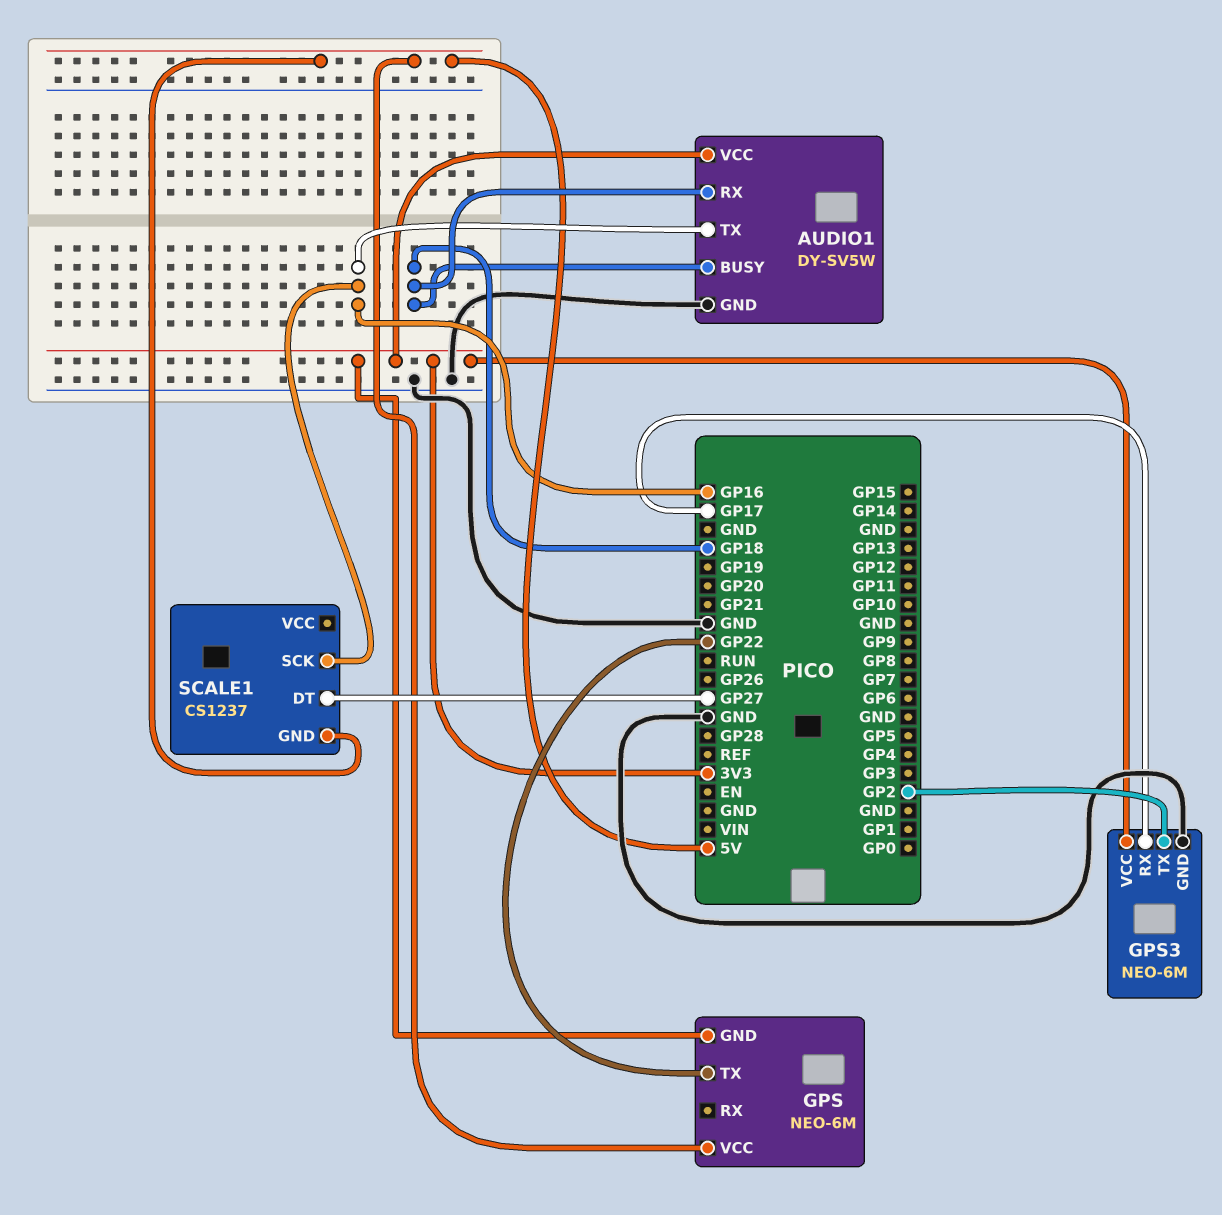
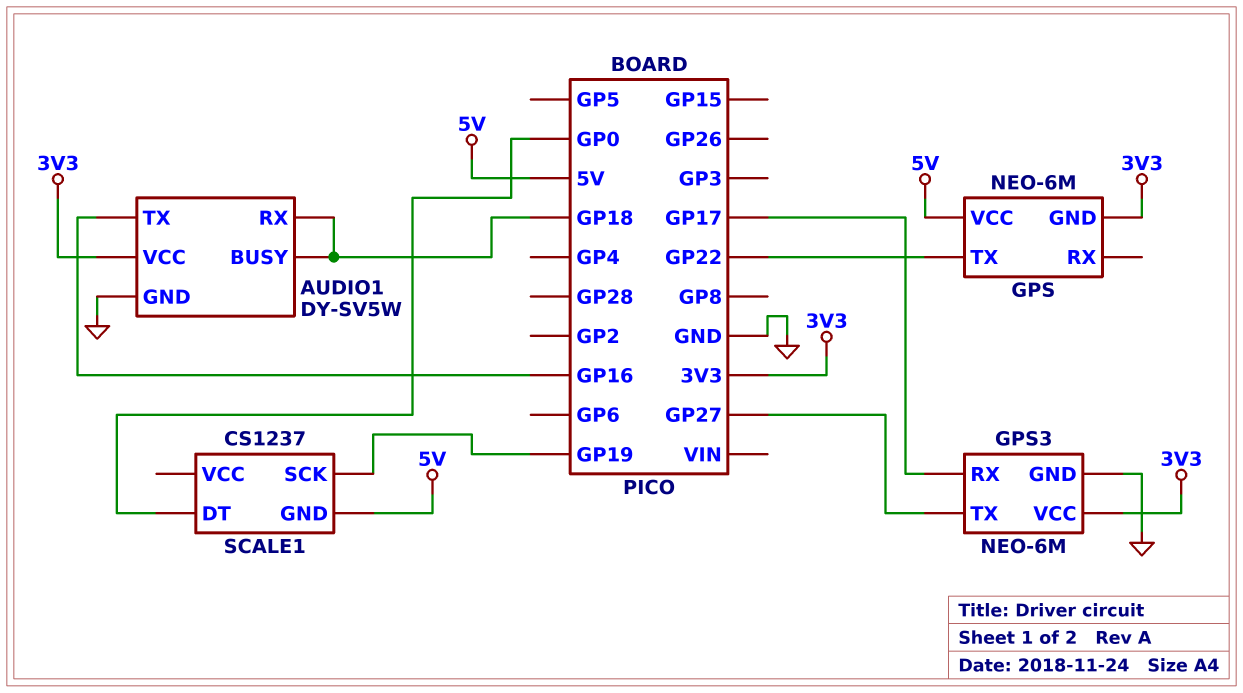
GPS3 pin TX: GP2 -> GP27
SCALE1 pin DT: GP27 -> GP0
SCALE1 pin SCK: GP16 -> GP19

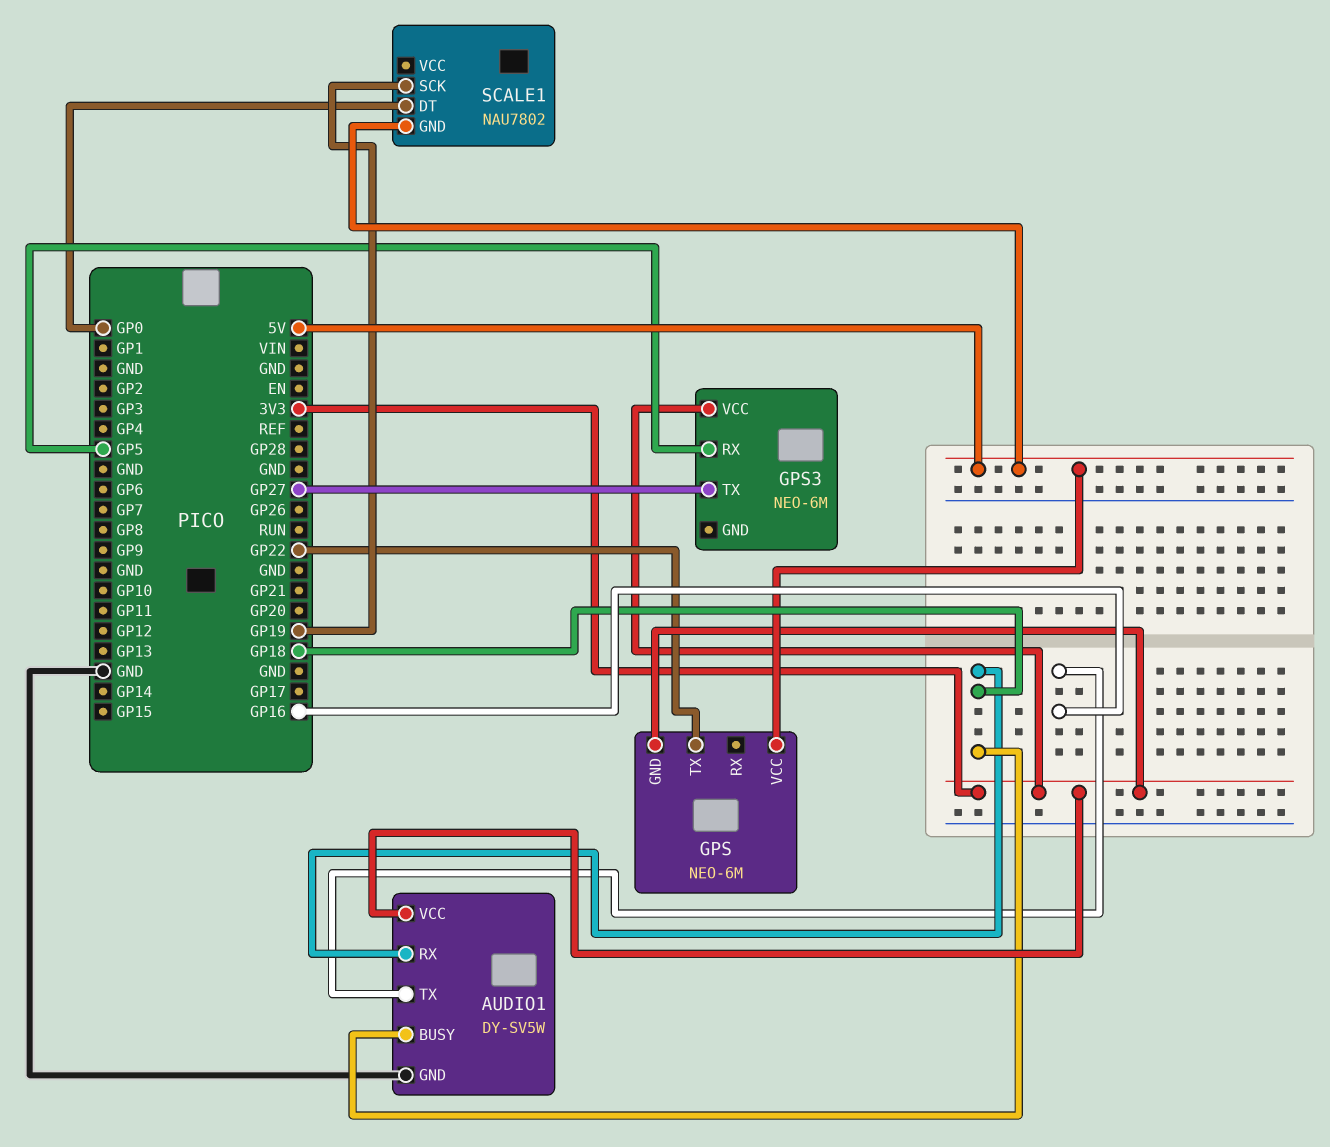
GPS3 pin GND: GND -> none
GPS3 pin RX: GP17 -> GP5
SCALE1: CS1237 -> NAU7802

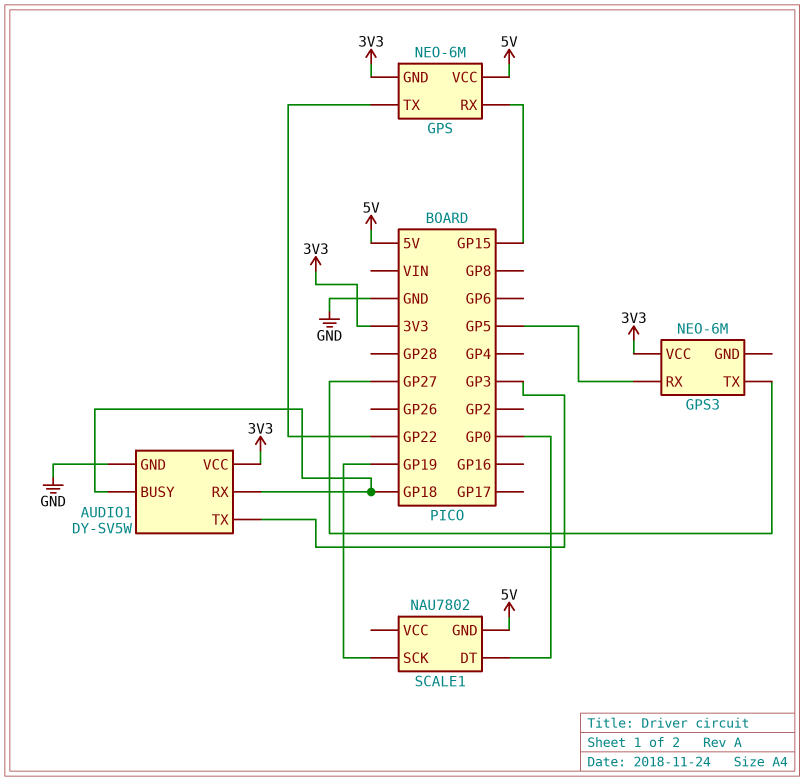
AUDIO1 pin TX: GP16 -> GP3
GPS pin RX: none -> GP15

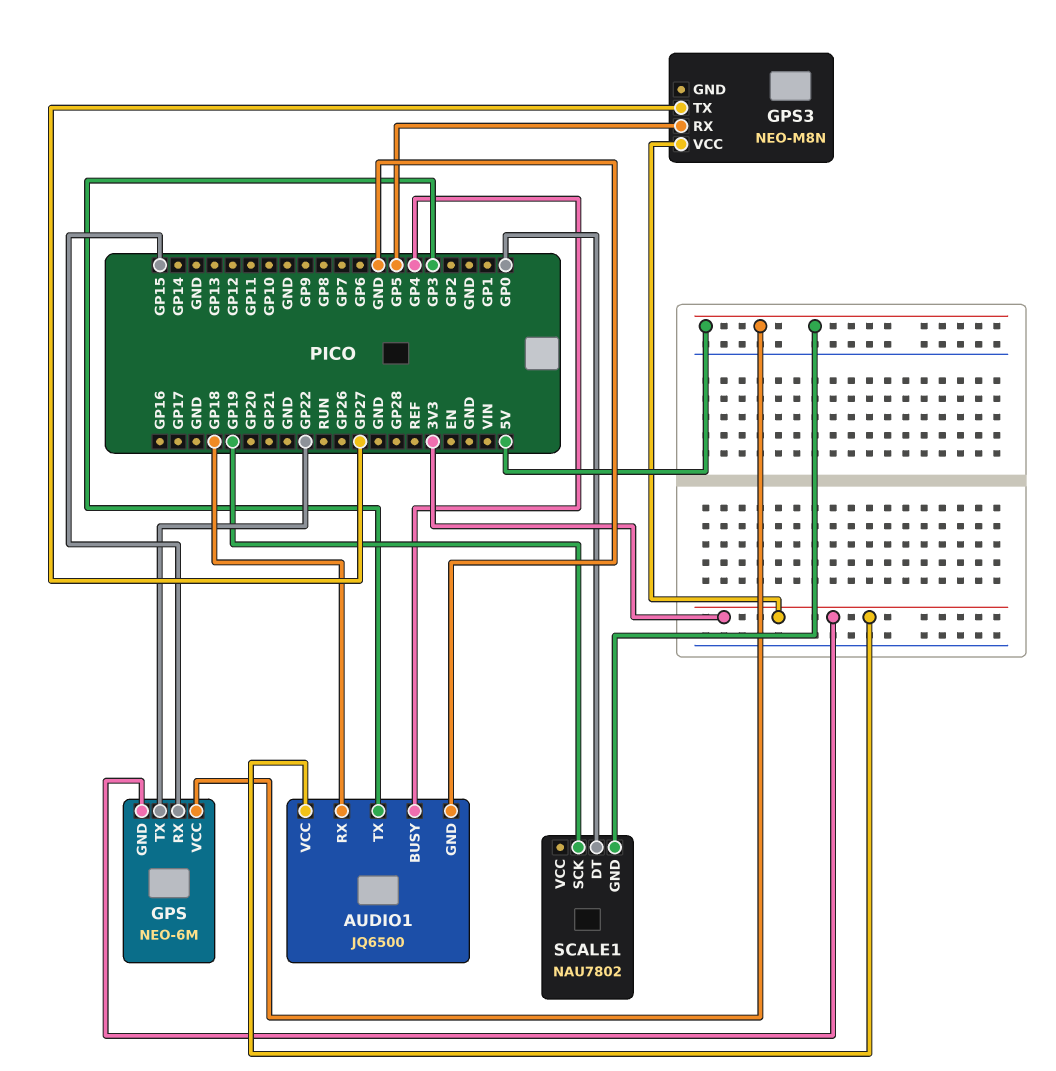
AUDIO1: DY-SV5W -> JQ6500
AUDIO1 pin BUSY: GP18 -> GP4
GPS3: NEO-6M -> NEO-M8N

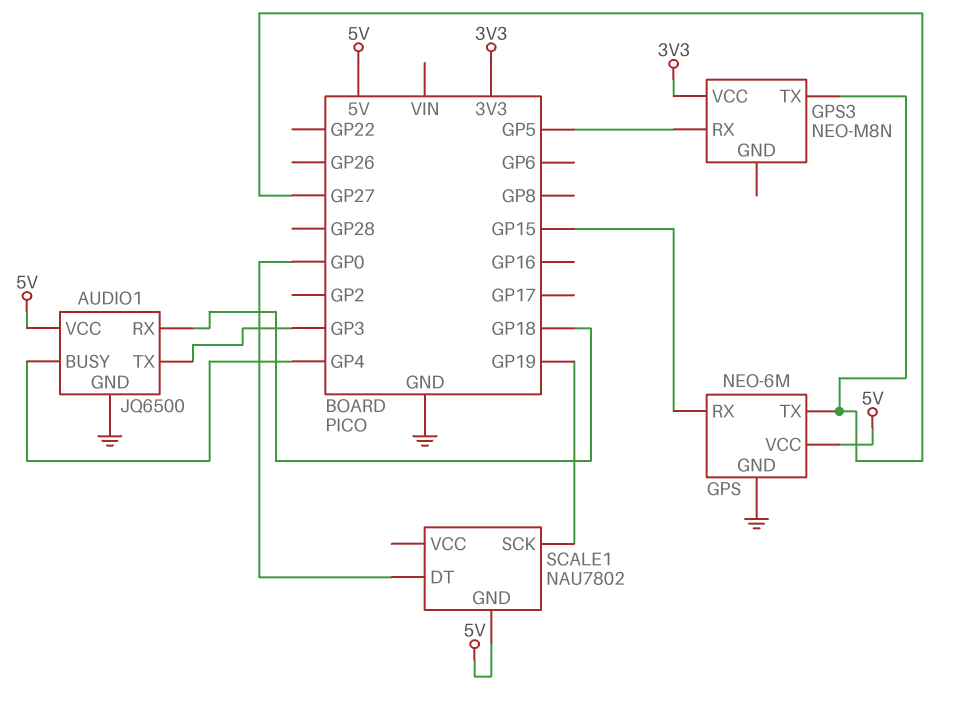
AUDIO1 pin VCC: 3V3 -> 5V
GPS pin GND: 3V3 -> GND
GPS pin TX: GP22 -> GP27

